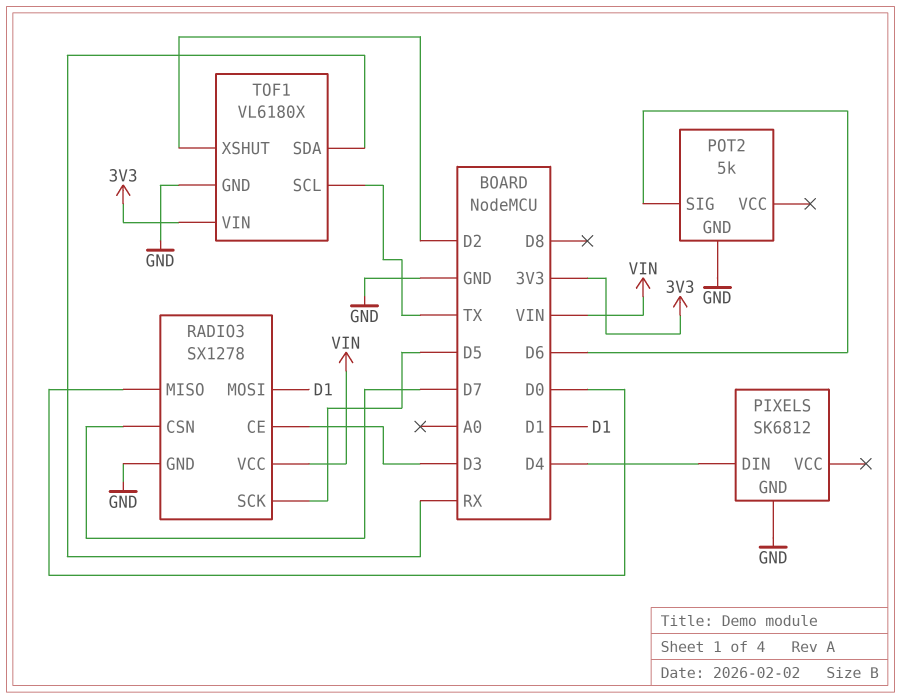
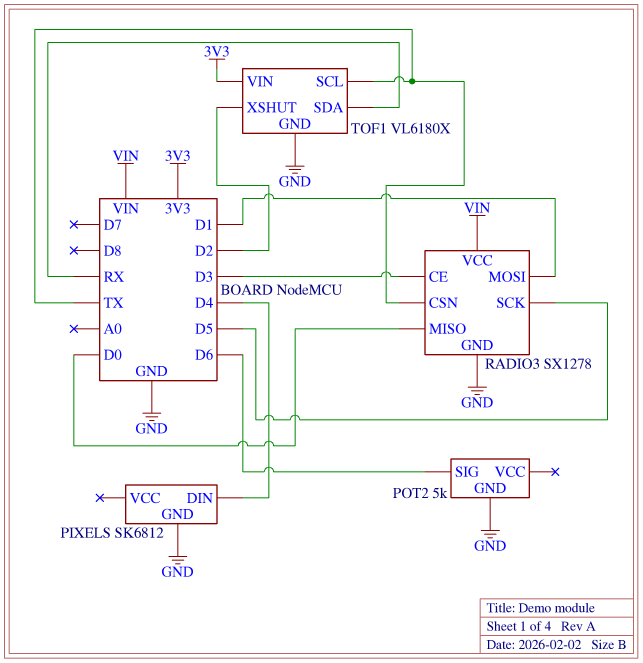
RADIO3 pin CSN: D7 -> TX

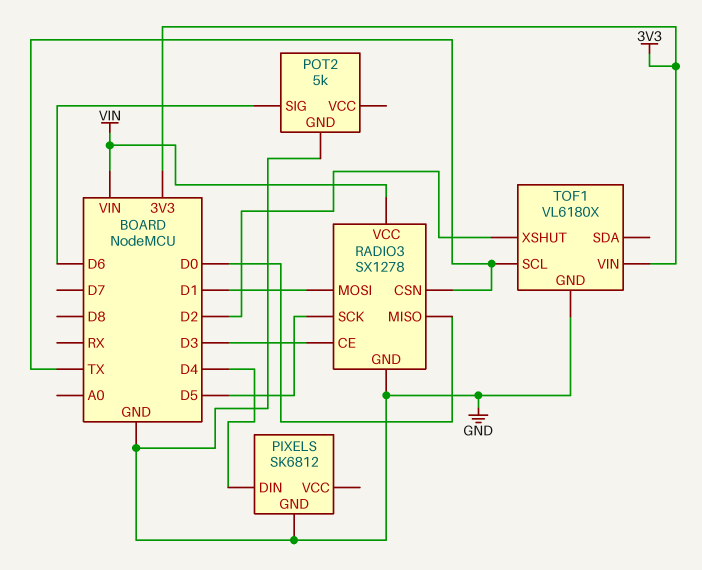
TOF1 pin SDA: RX -> none

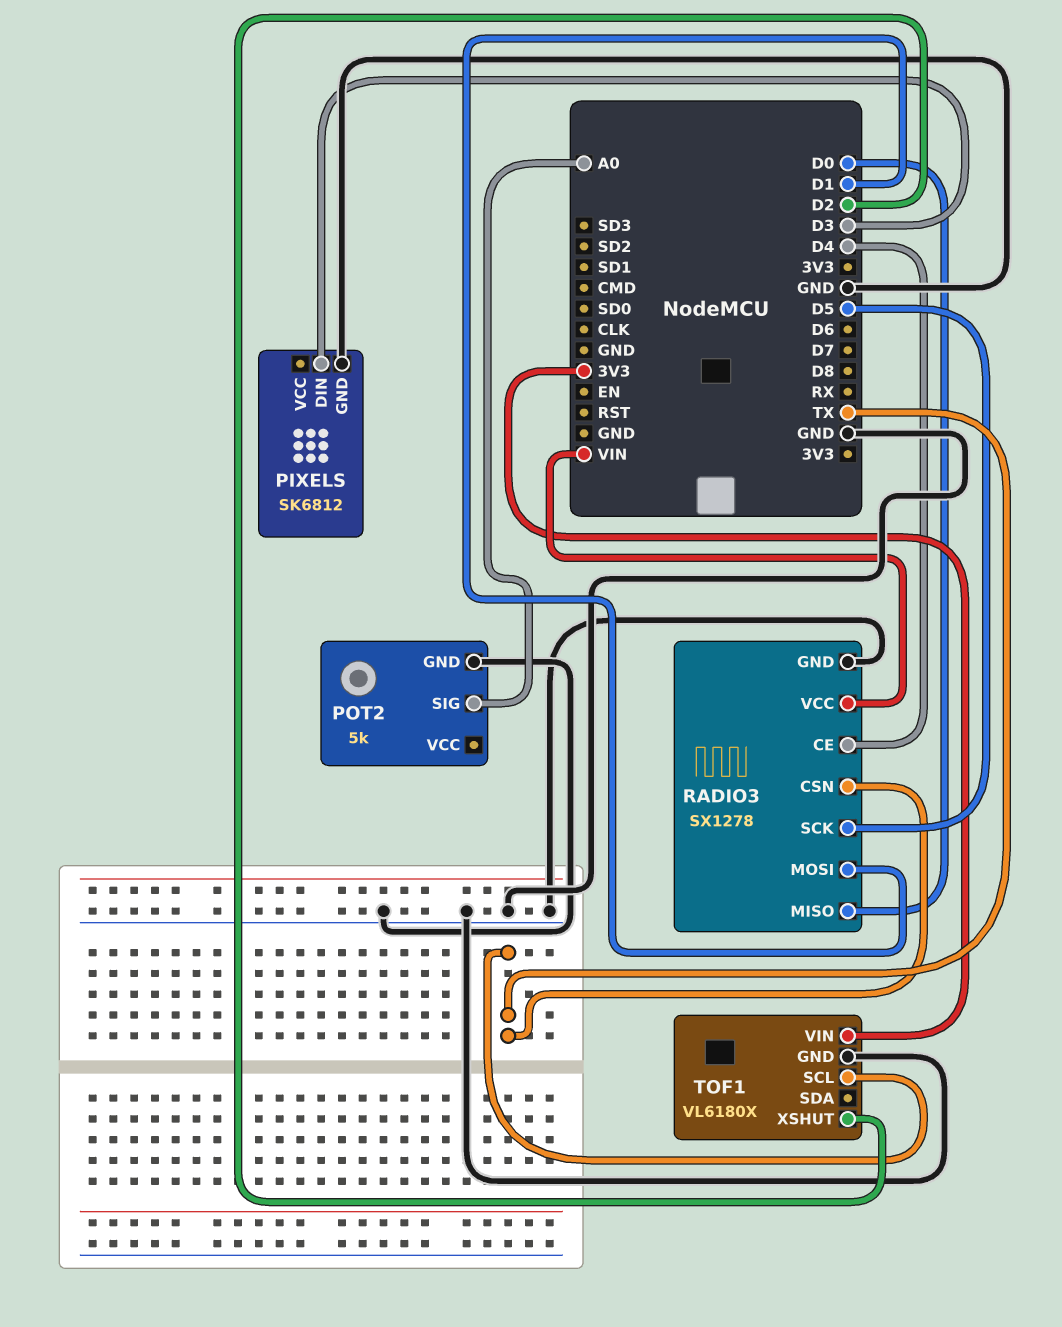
PIXELS pin DIN: D4 -> D3
POT2 pin SIG: D6 -> A0
RADIO3 pin CE: D3 -> D4

